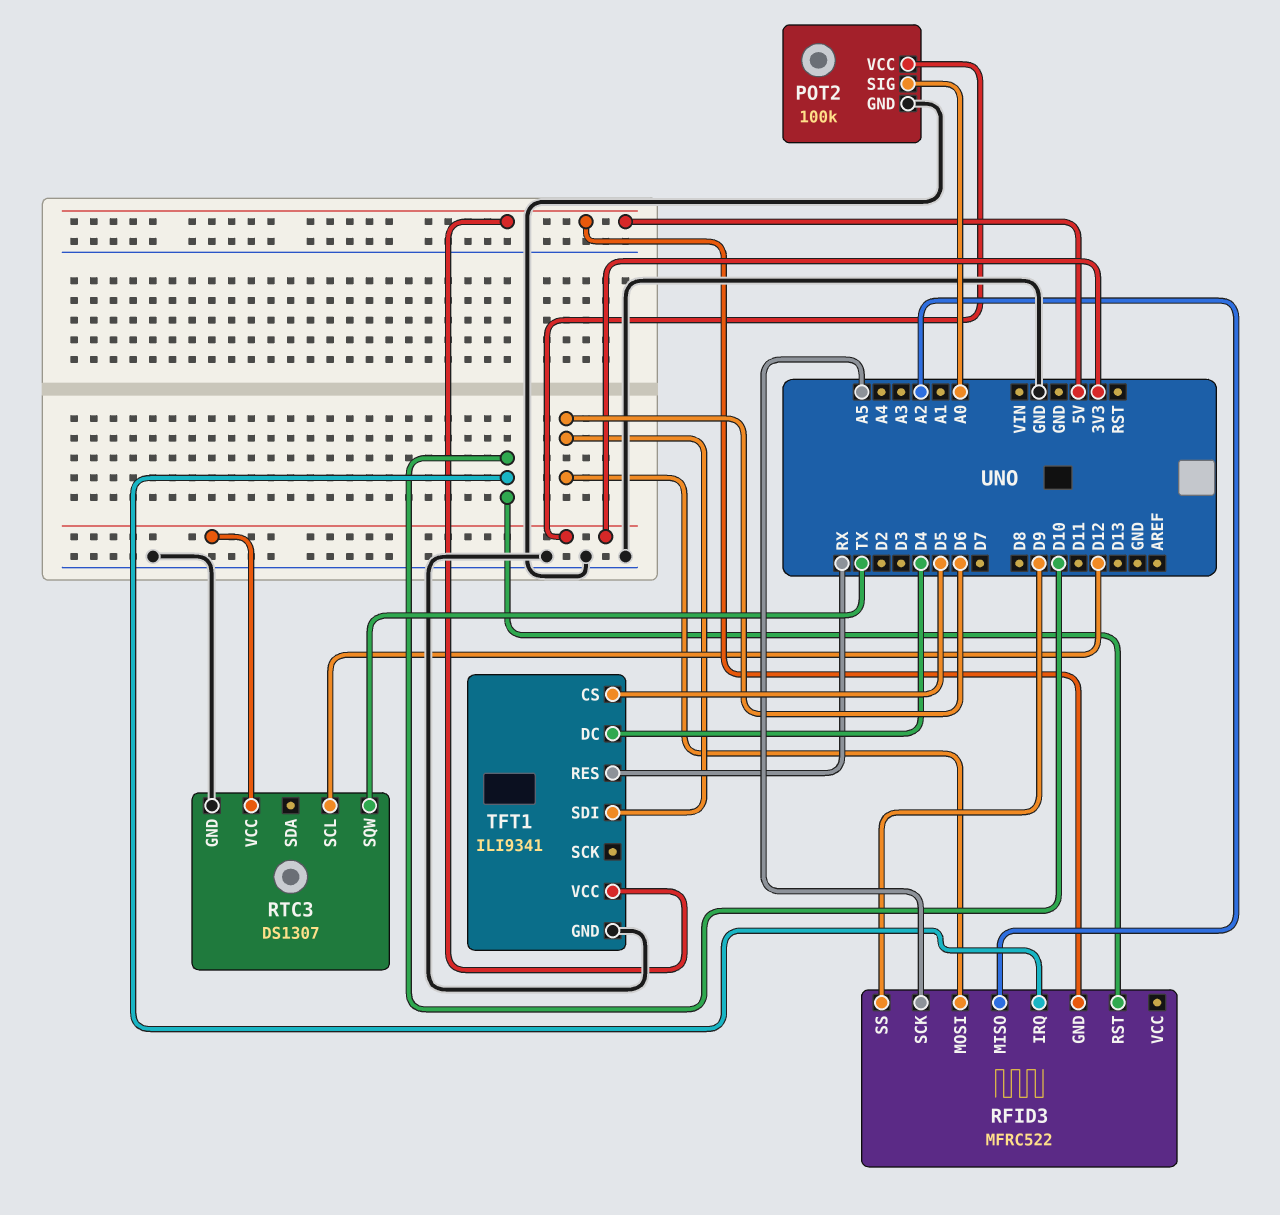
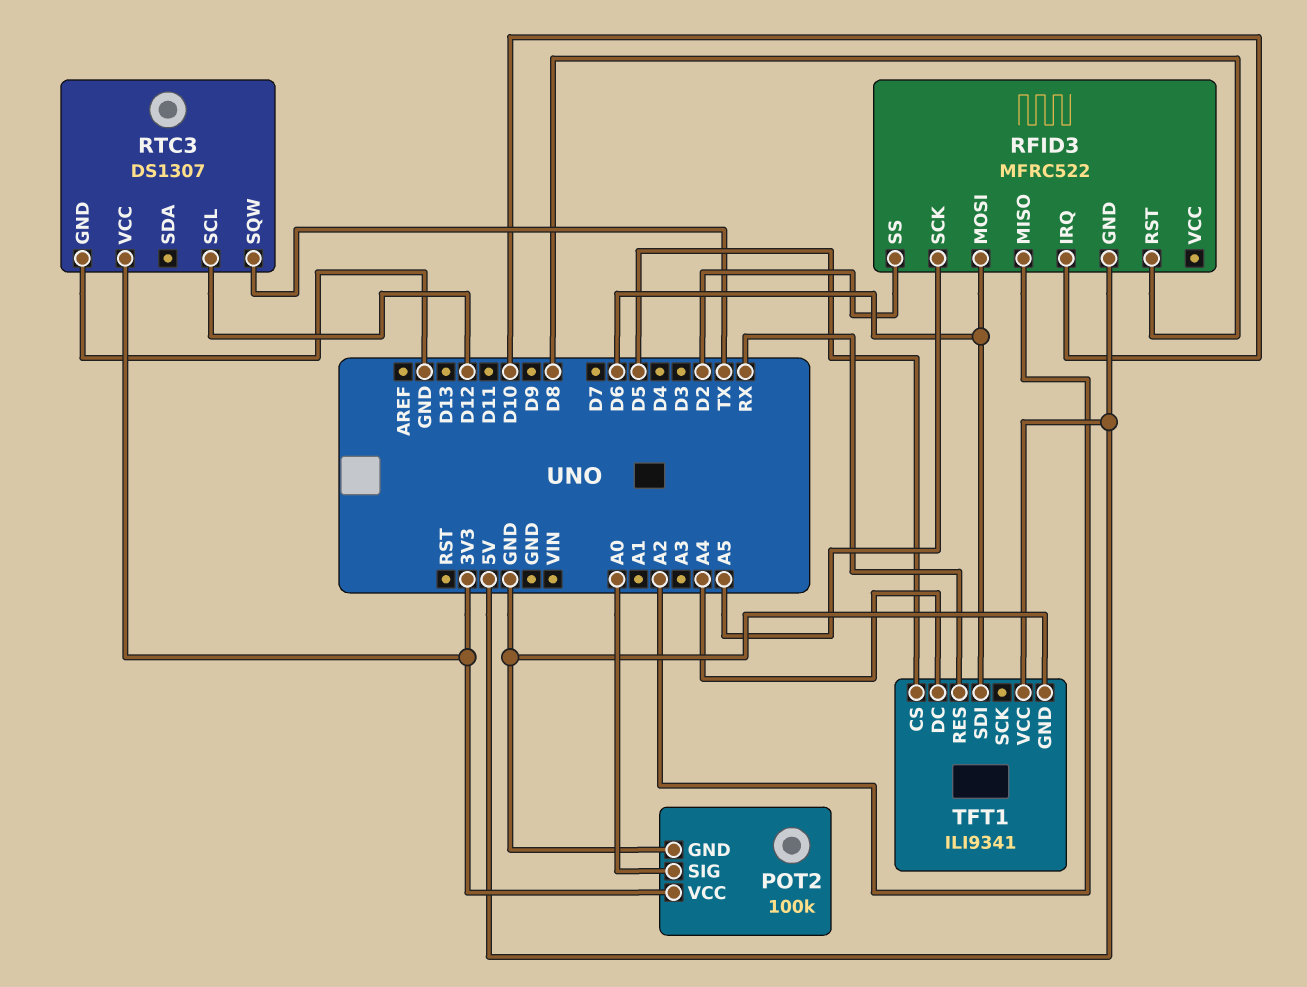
RFID3 pin RST: D10 -> D8
RFID3 pin SS: D9 -> D2
TFT1 pin DC: D4 -> A4

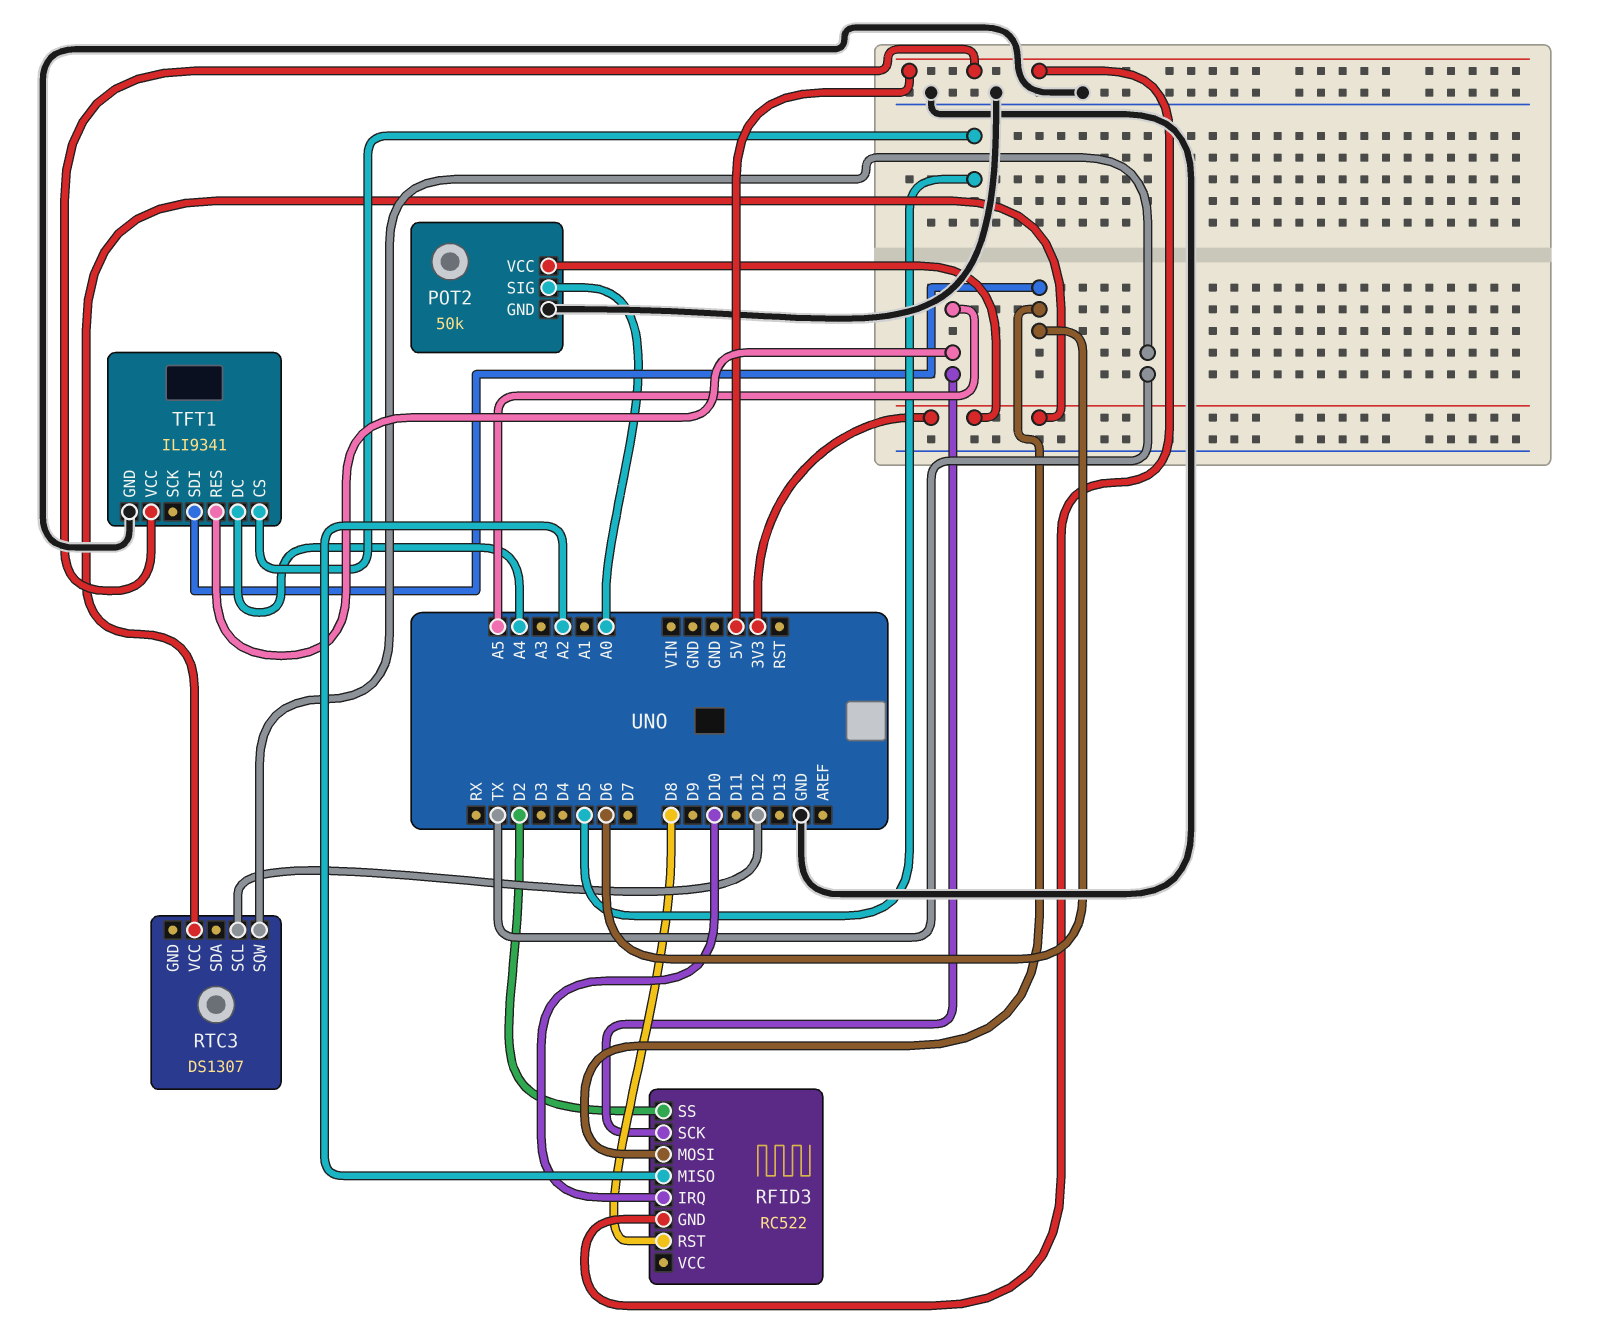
POT2: 100k -> 50k
RFID3: MFRC522 -> RC522
RTC3 pin GND: GND -> none
TFT1 pin RES: RX -> A5

